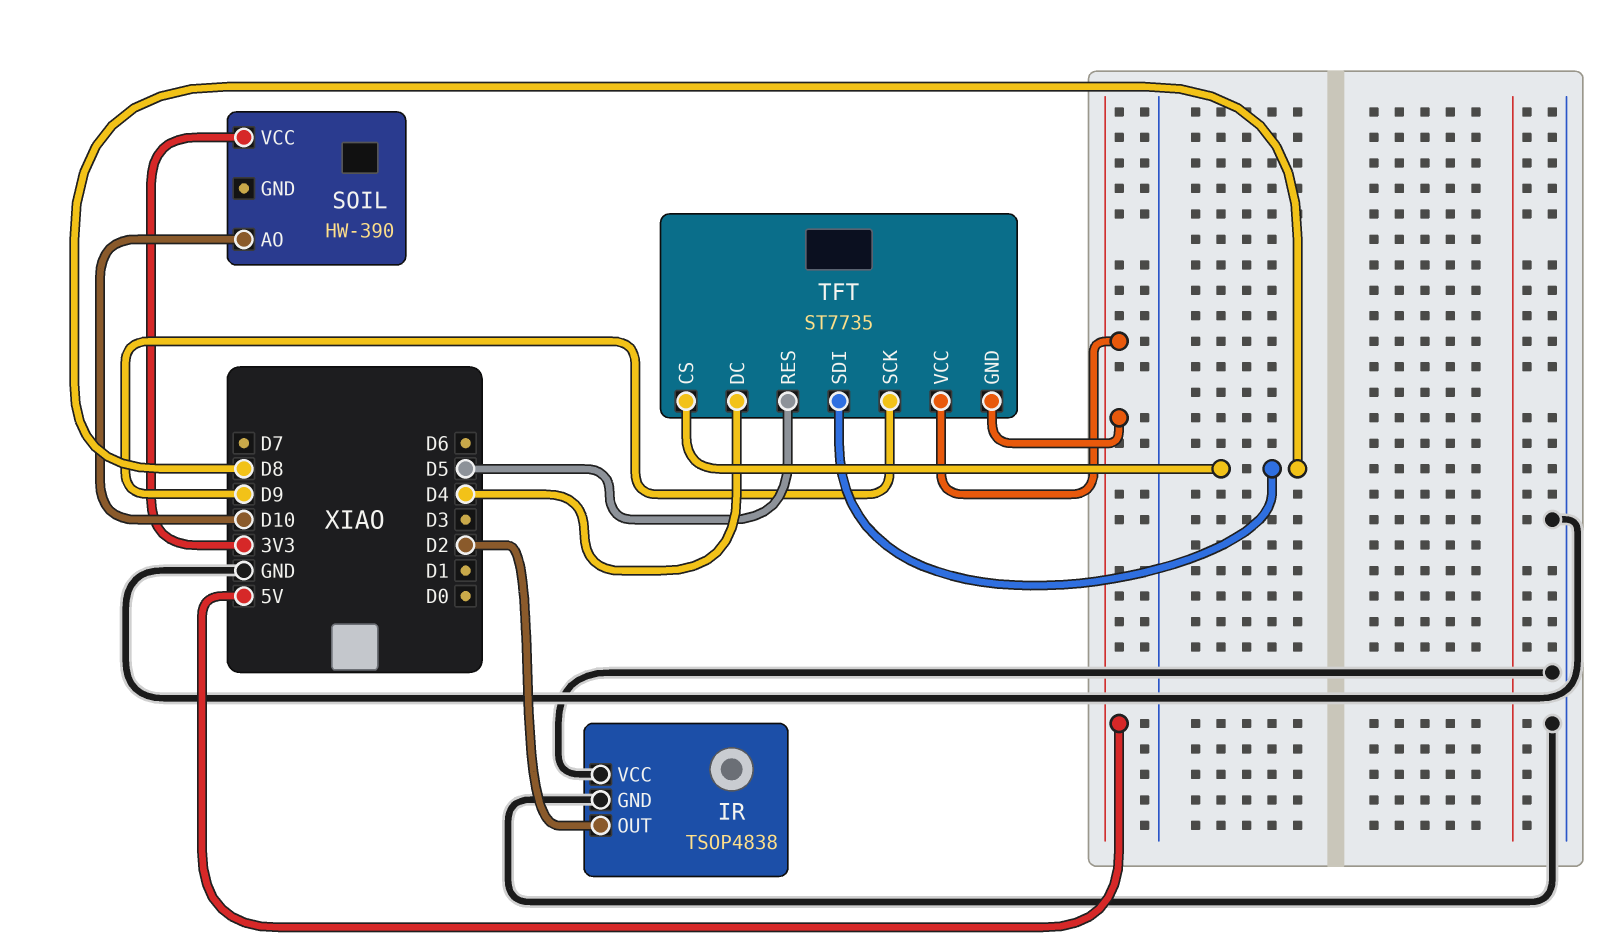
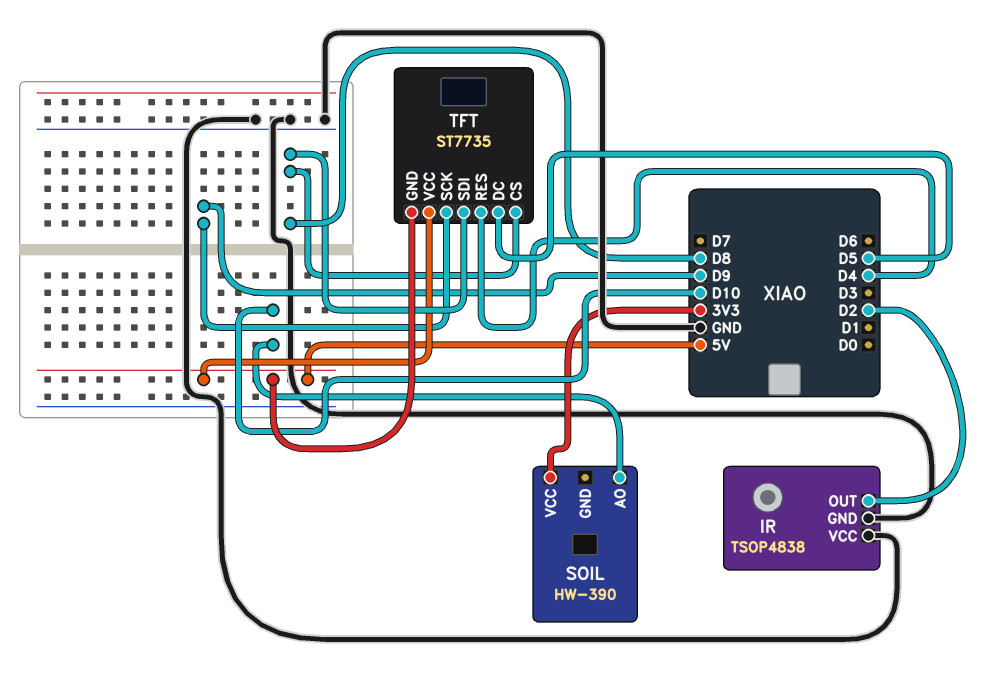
TFT pin DC: D4 -> D5
TFT pin RES: D5 -> D4

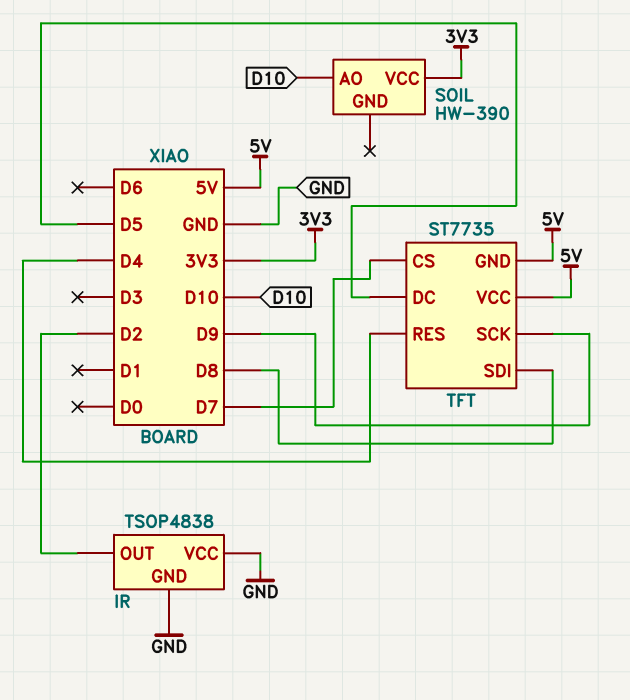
TFT pin CS: D8 -> D7

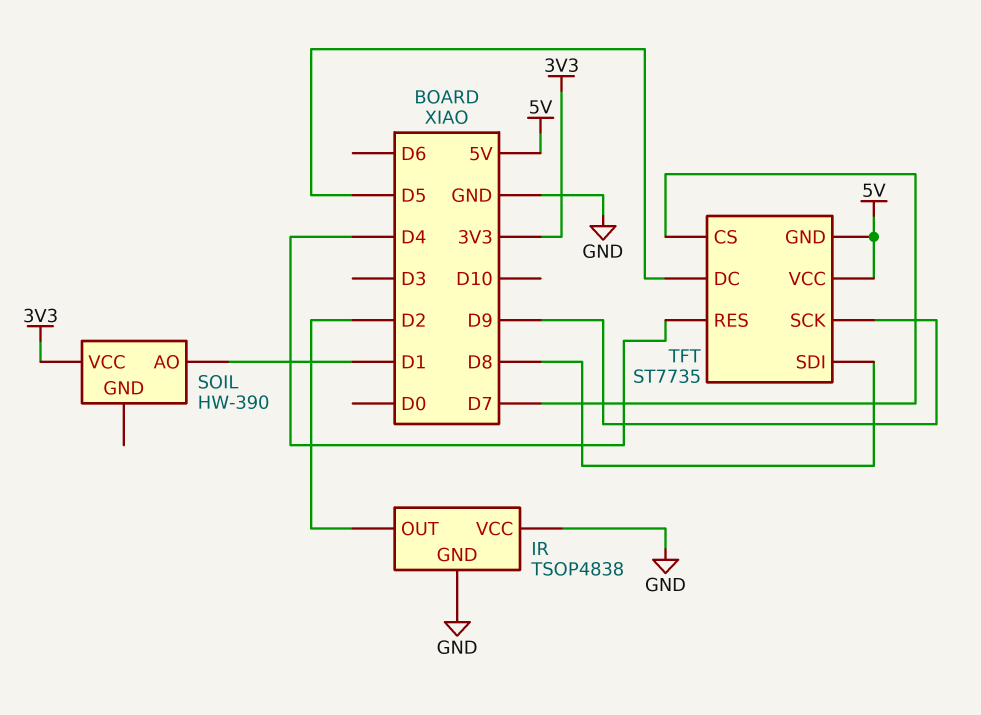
SOIL pin AO: D10 -> D1

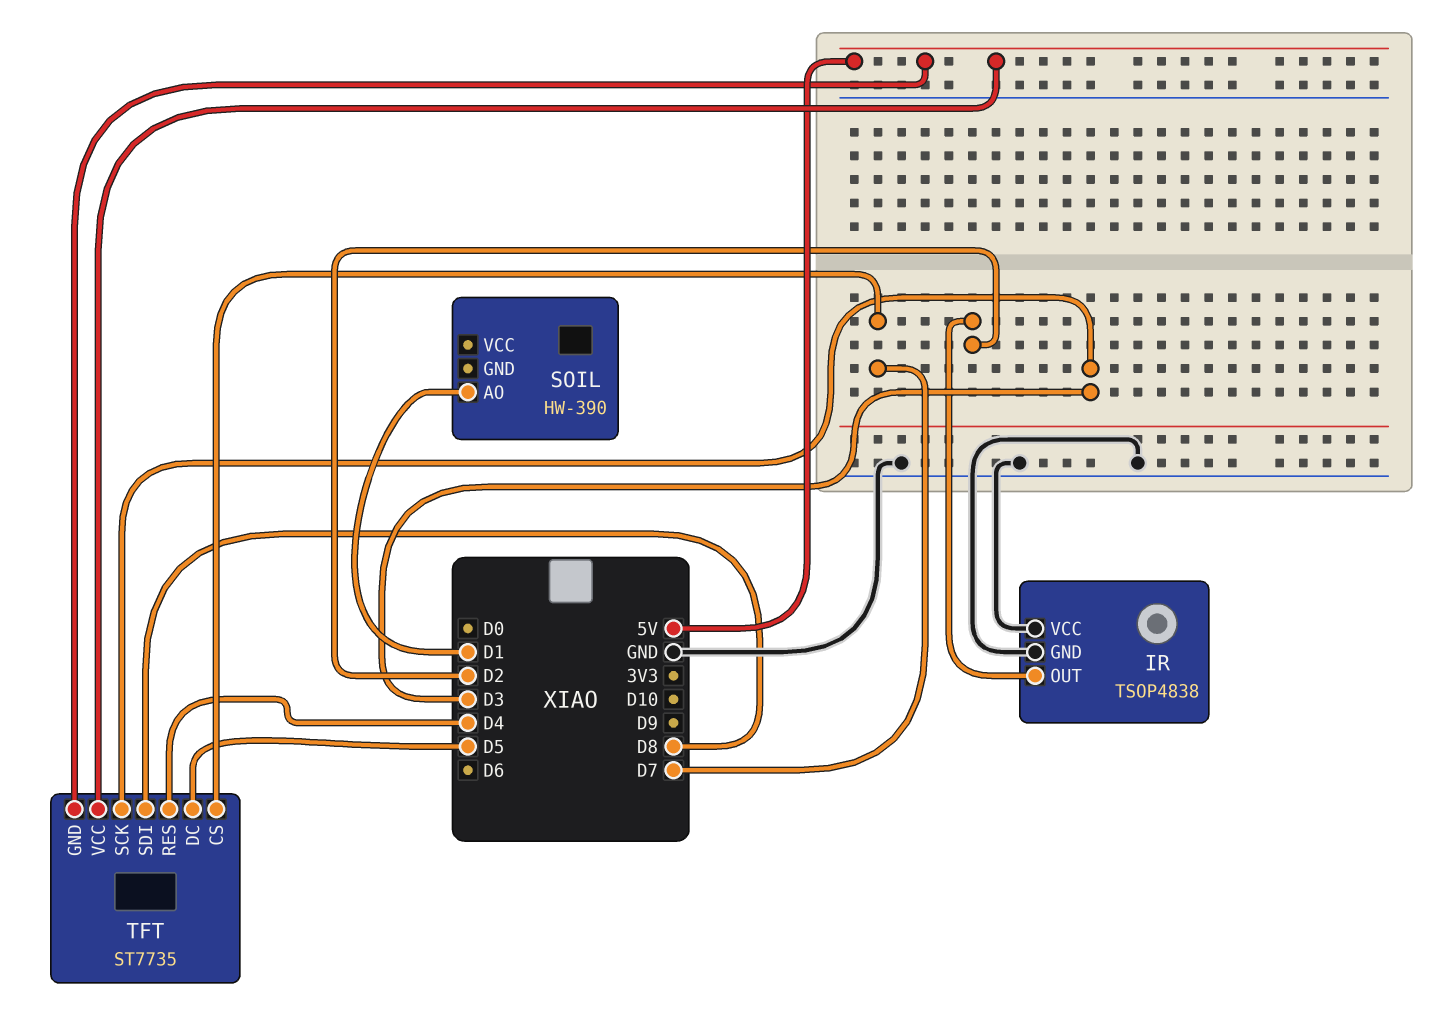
SOIL pin VCC: 3V3 -> none
TFT pin SCK: D9 -> D3

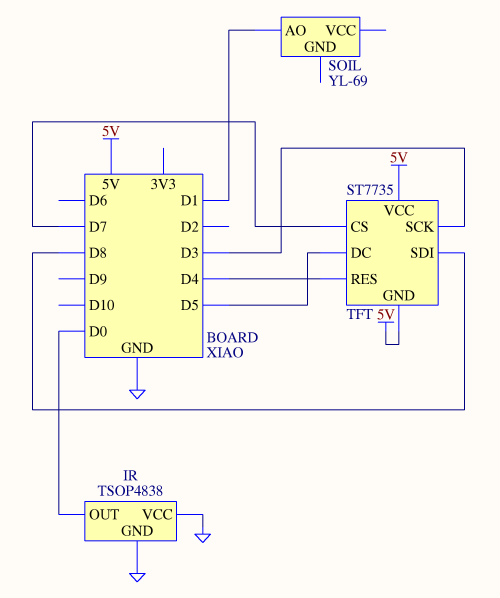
IR pin OUT: D2 -> D0
SOIL: HW-390 -> YL-69

